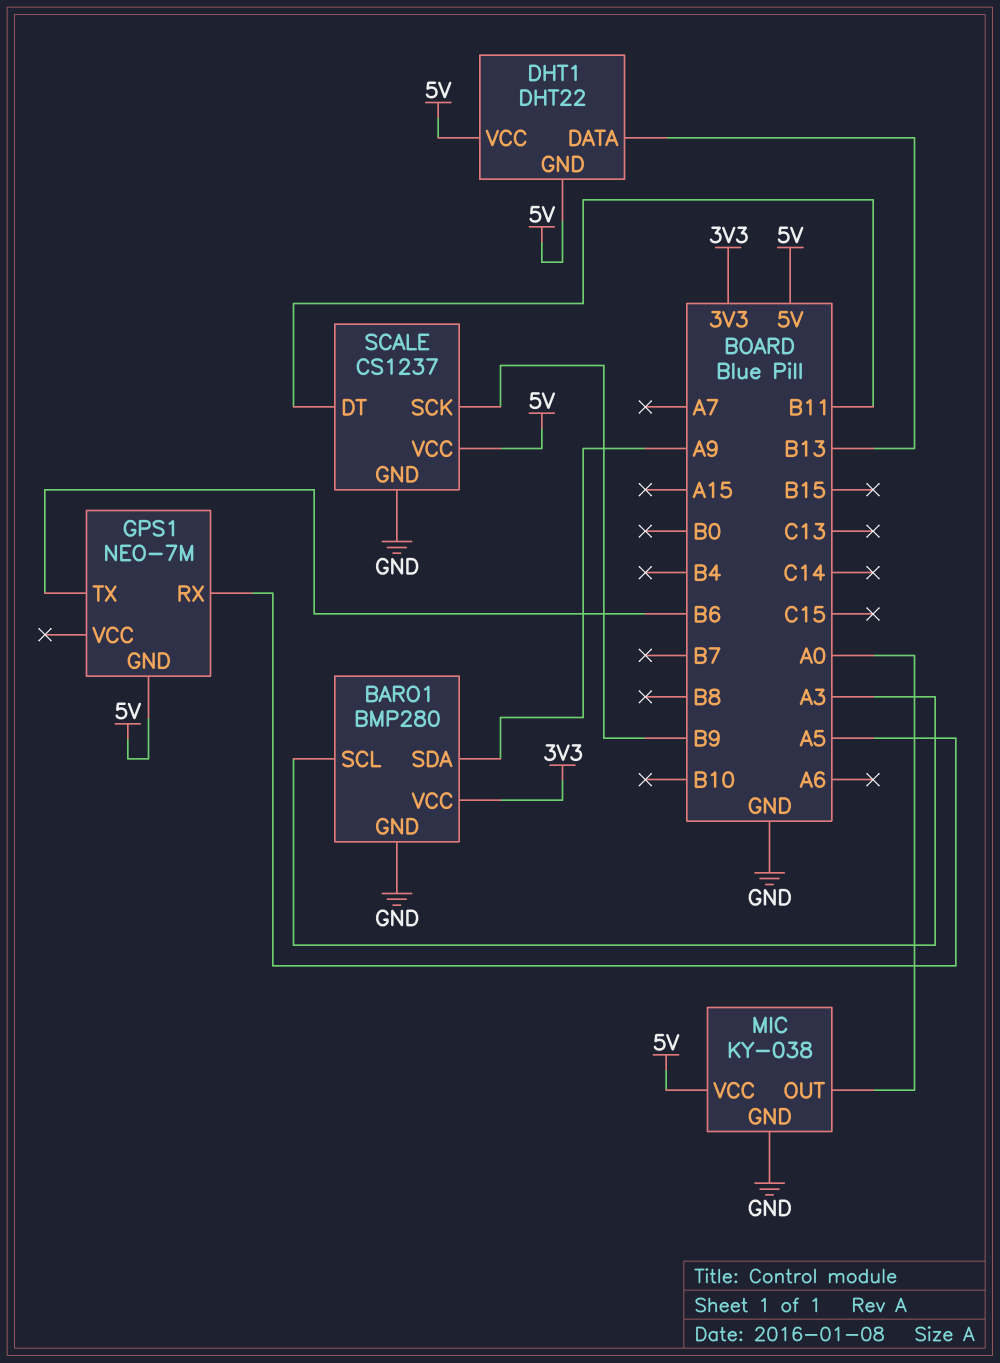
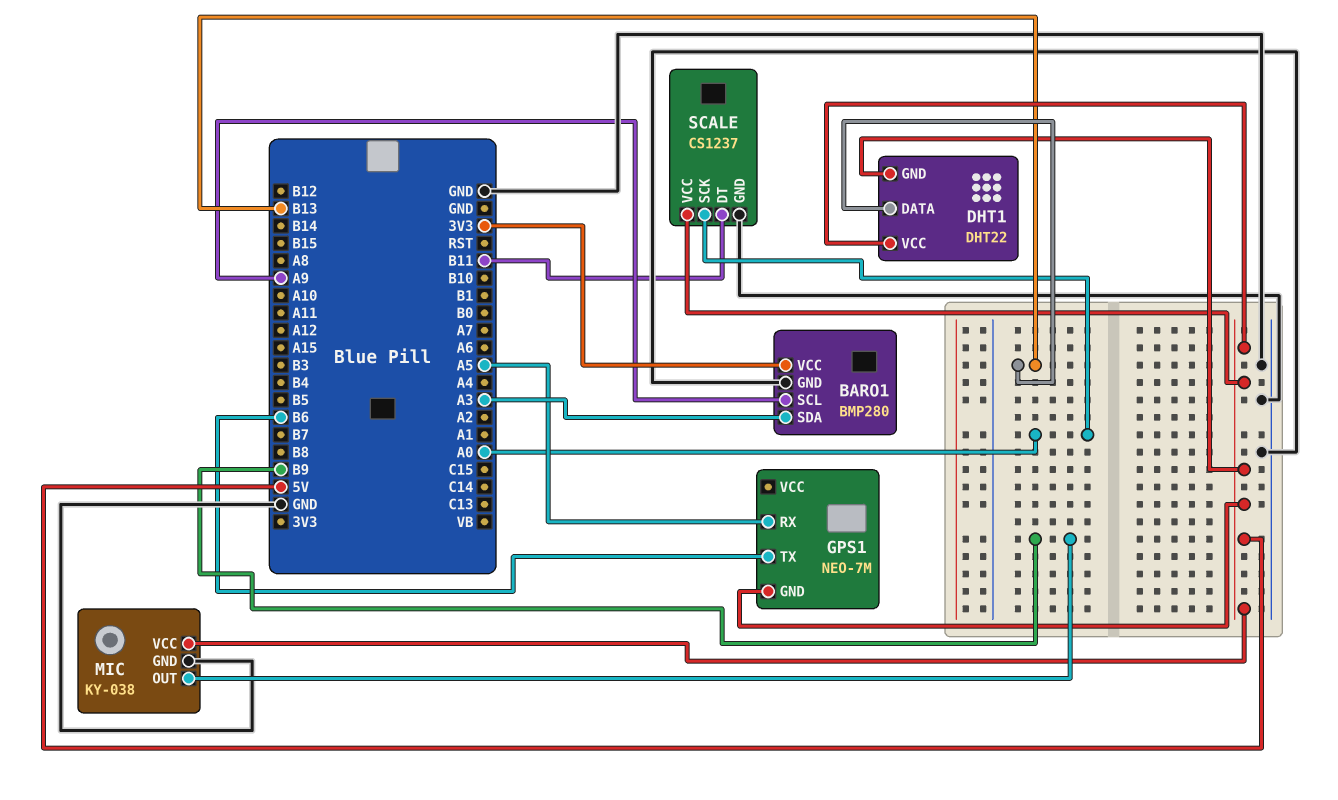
BARO1 pin SCL: A3 -> A9
BARO1 pin SDA: A9 -> A3
MIC pin OUT: A0 -> B9
SCALE pin SCK: B9 -> A0

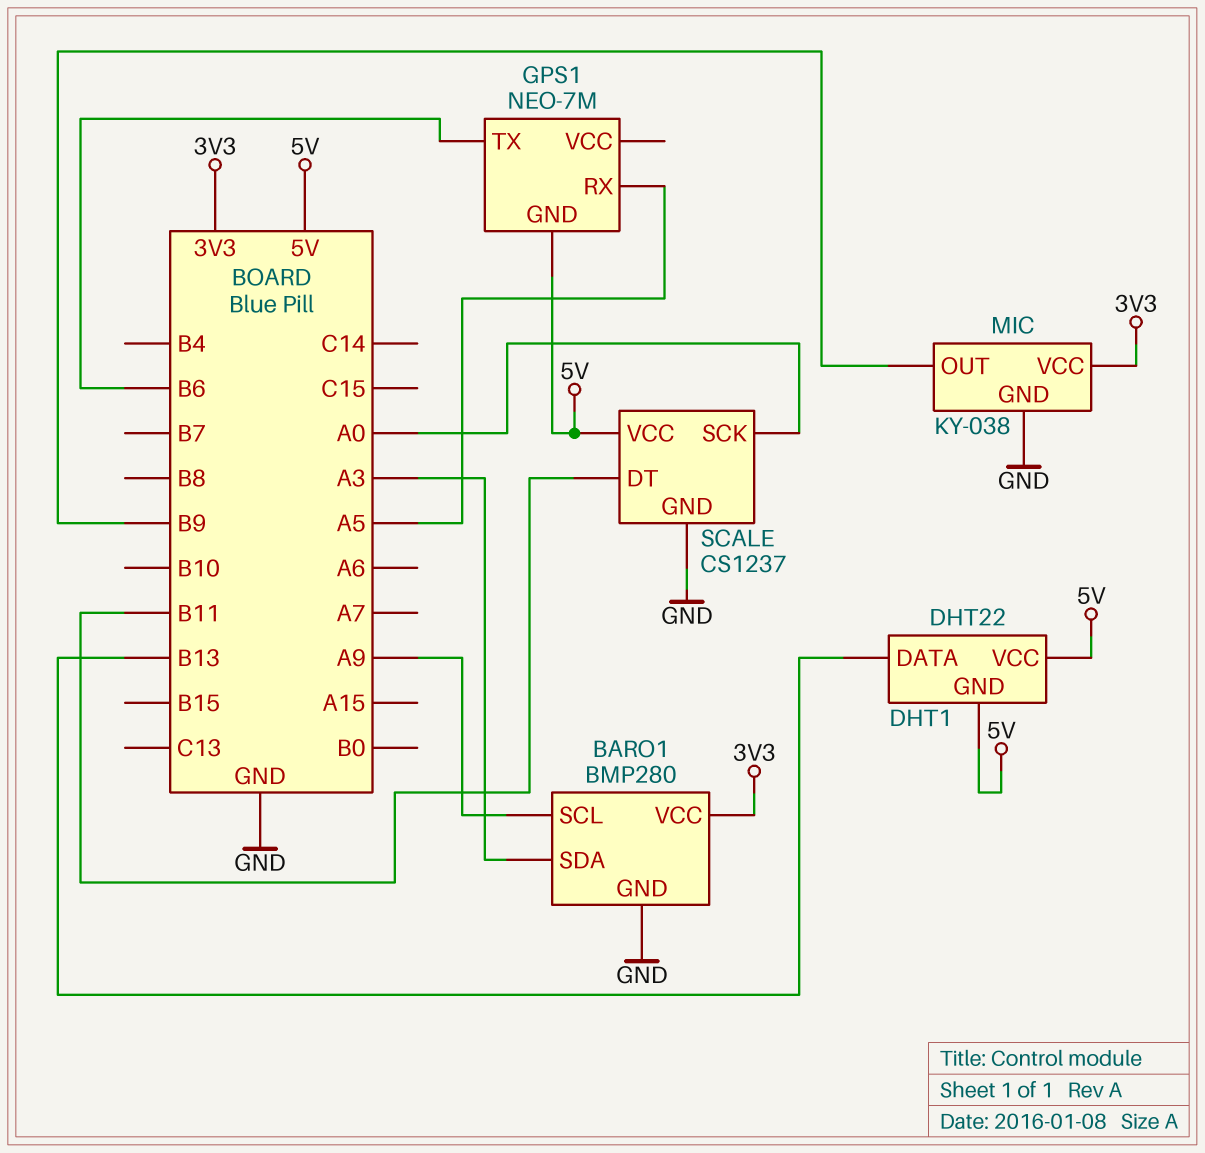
MIC pin VCC: 5V -> 3V3

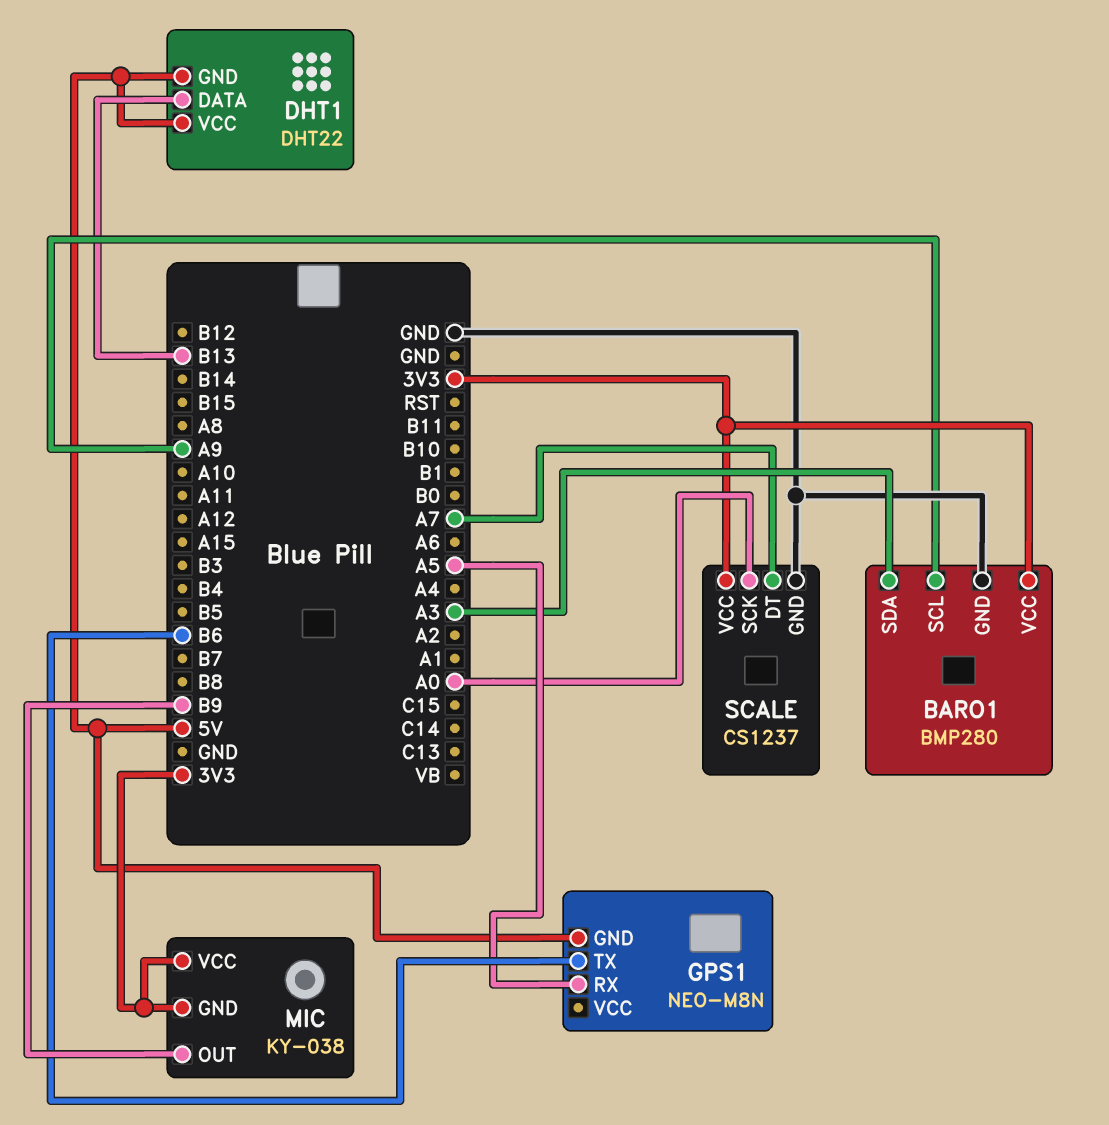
GPS1: NEO-7M -> NEO-M8N
MIC pin GND: GND -> 3V3
SCALE pin DT: B11 -> A7
SCALE pin VCC: 5V -> 3V3

